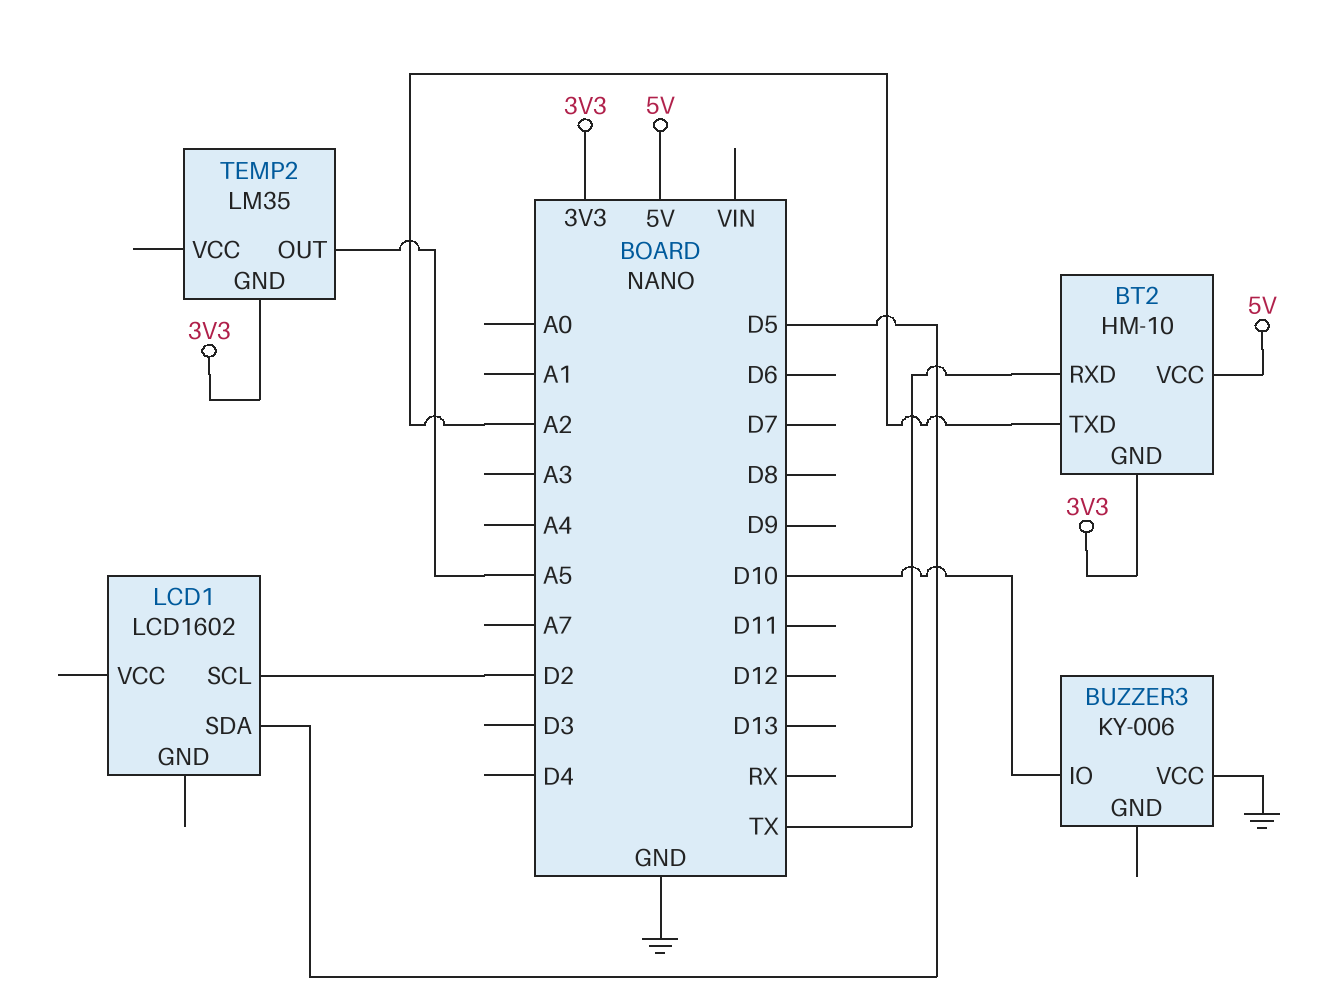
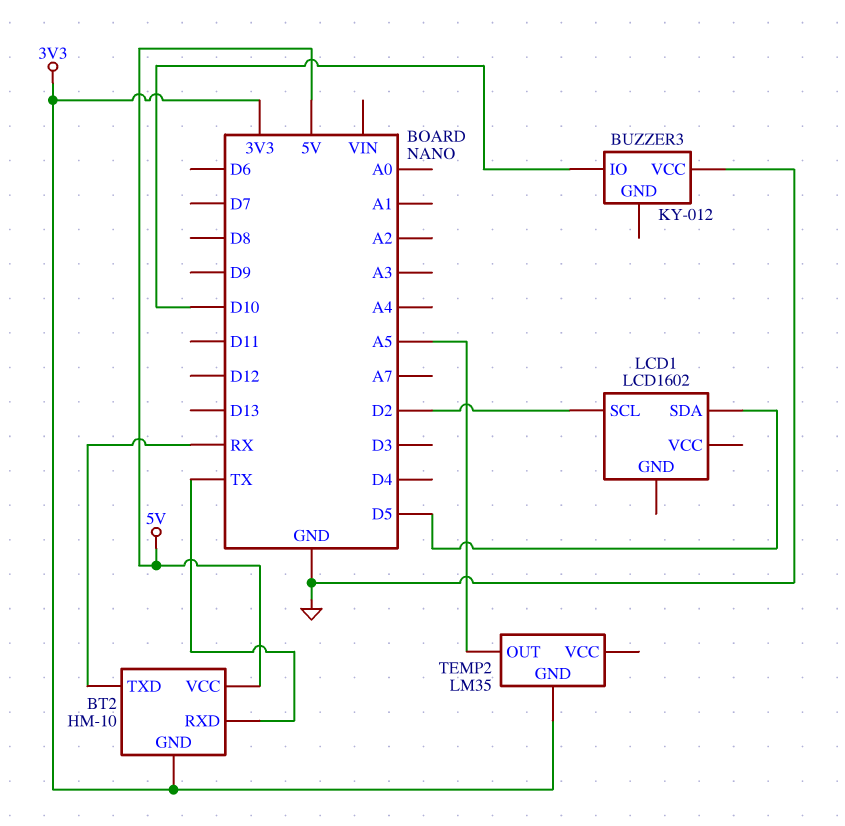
BT2 pin TXD: A2 -> RX
BUZZER3: KY-006 -> KY-012

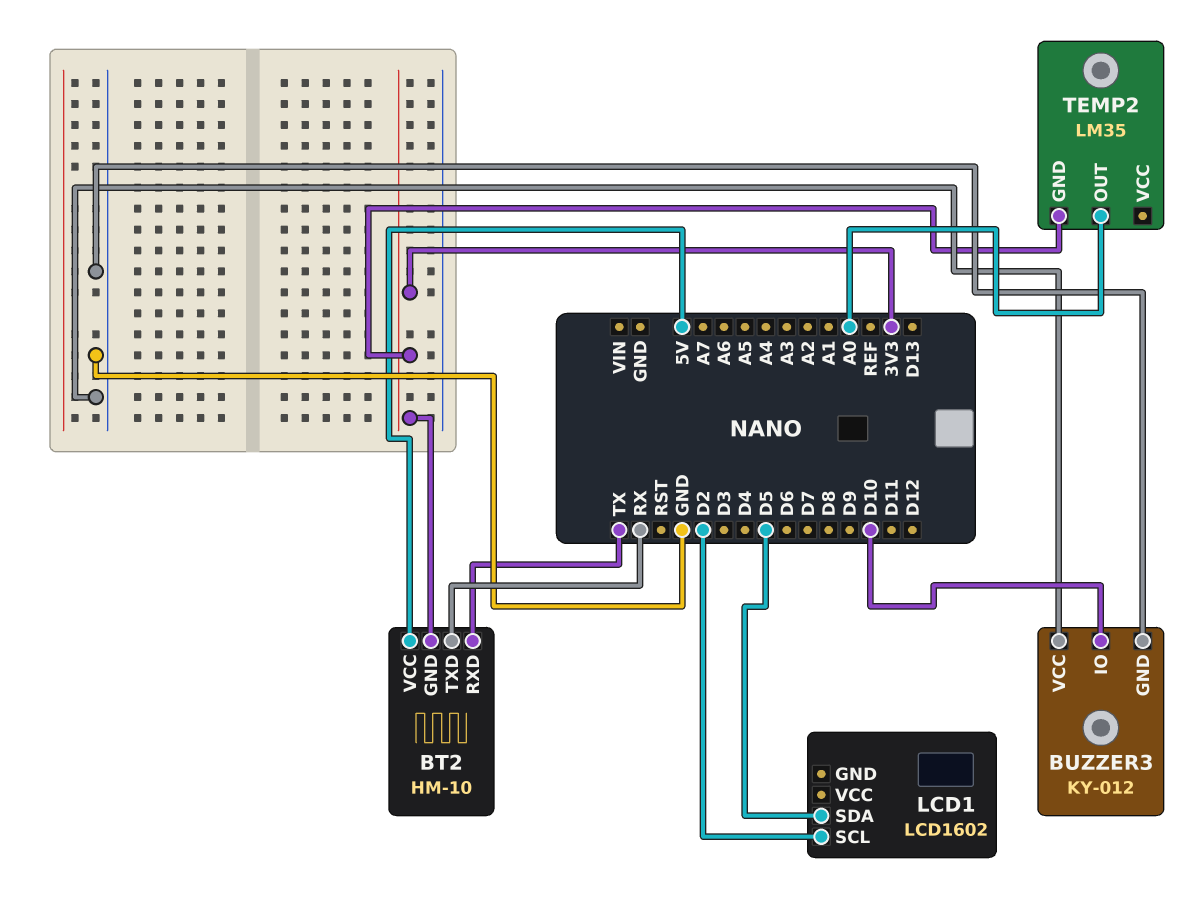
BUZZER3 pin GND: none -> GND
TEMP2 pin OUT: A5 -> A0

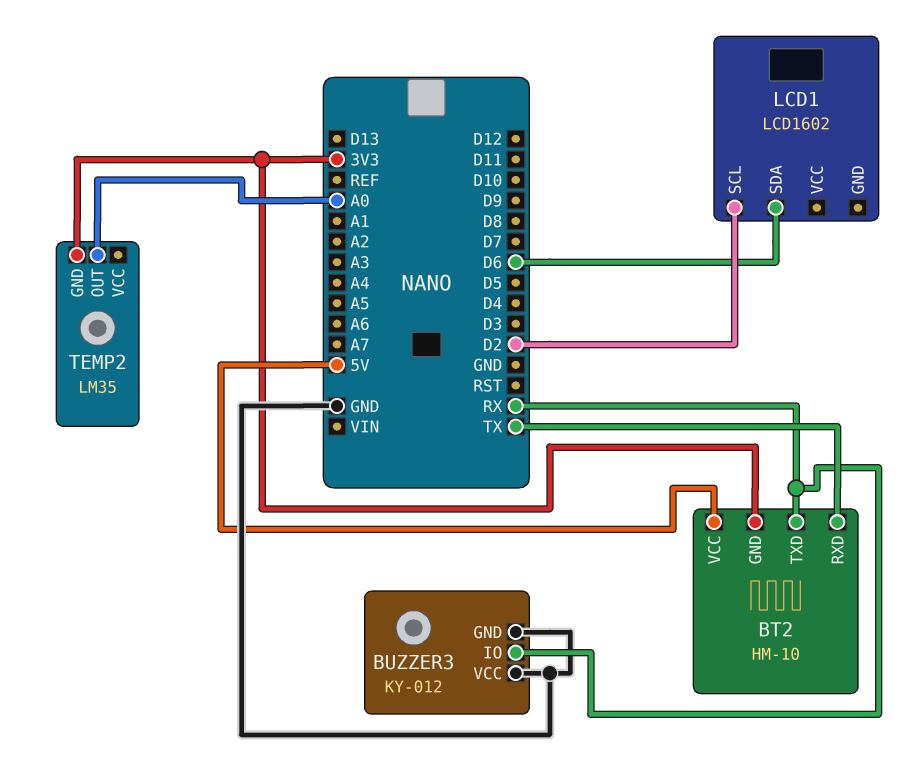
BUZZER3 pin IO: D10 -> RX
LCD1 pin SDA: D5 -> D6

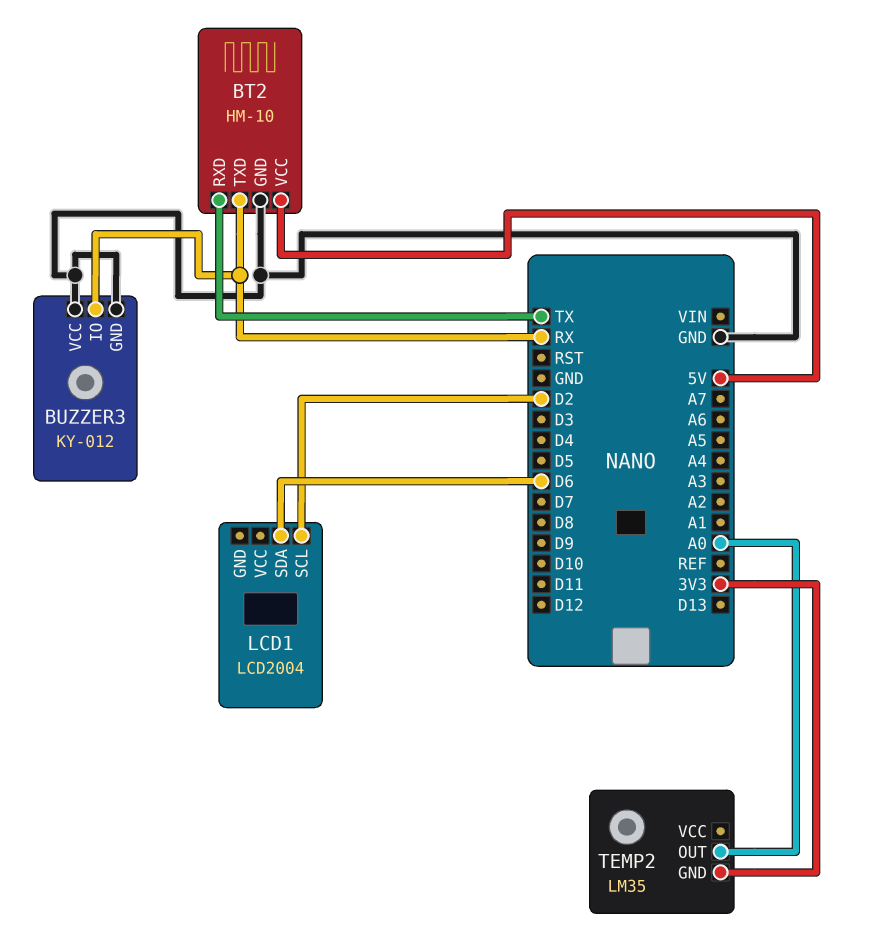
BT2 pin GND: 3V3 -> GND
LCD1: LCD1602 -> LCD2004

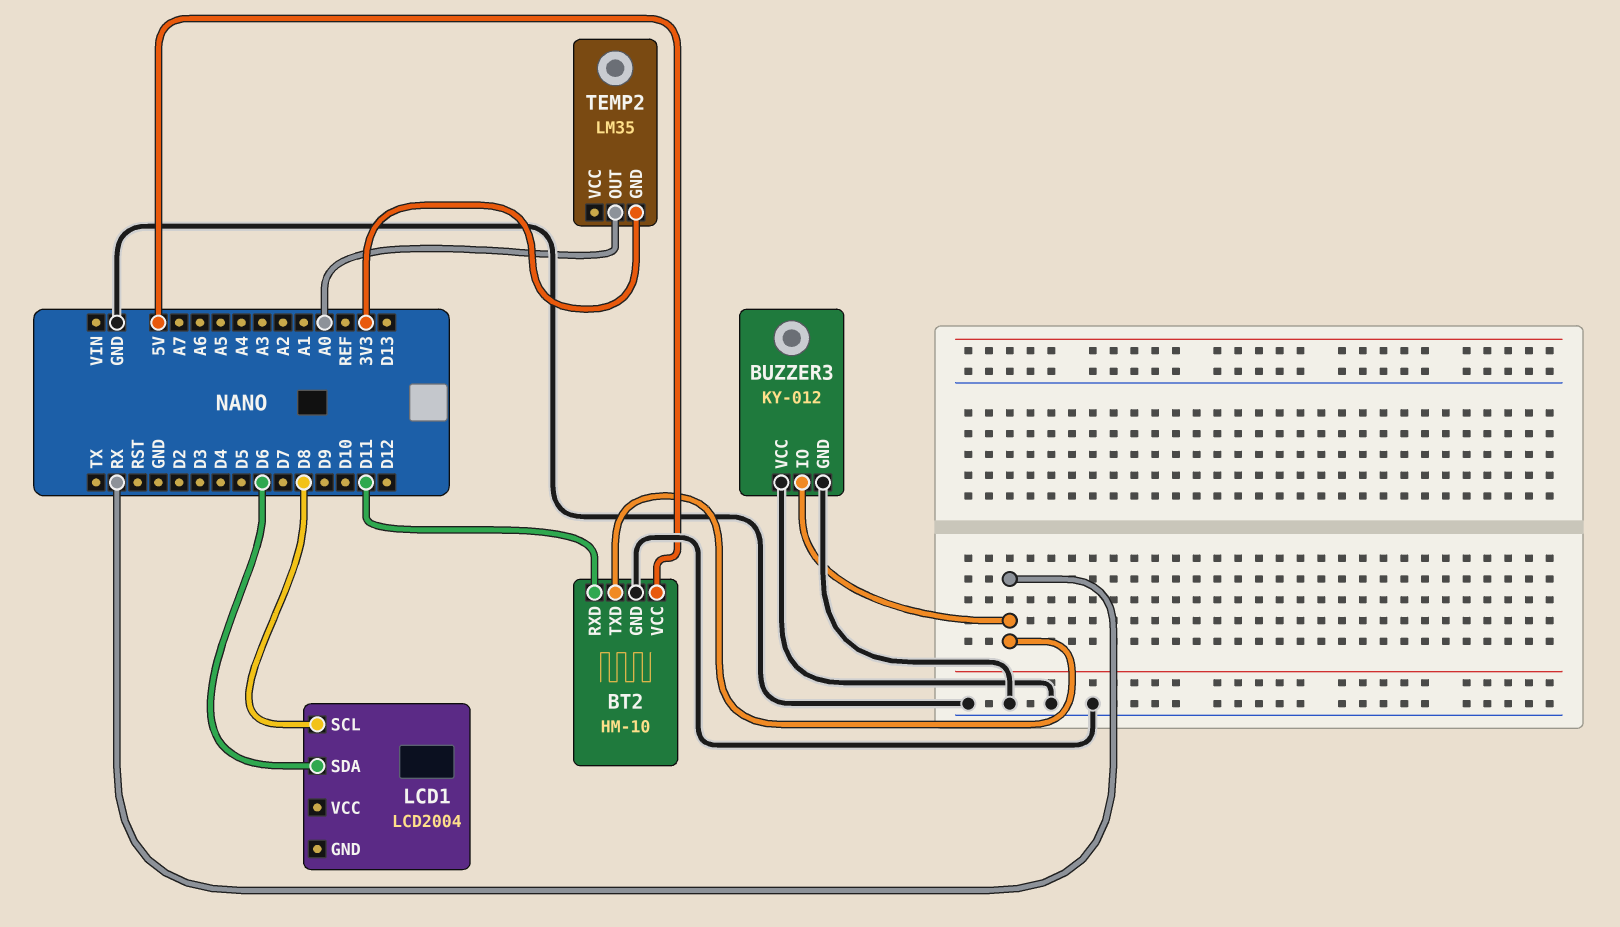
BT2 pin RXD: TX -> D11
LCD1 pin SCL: D2 -> D8

